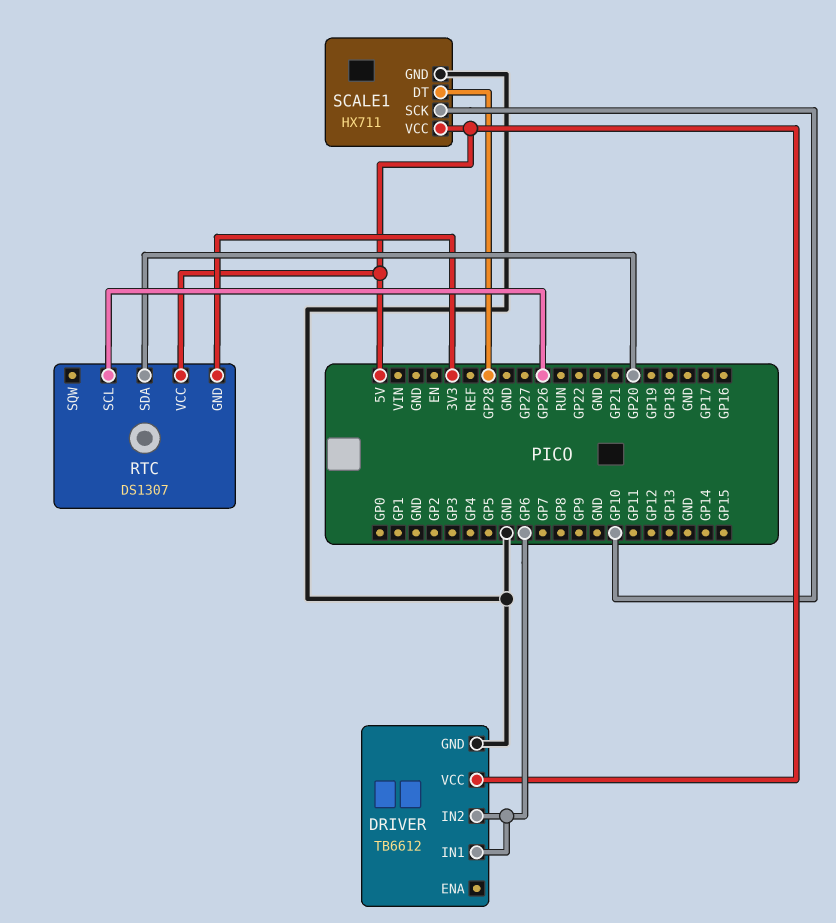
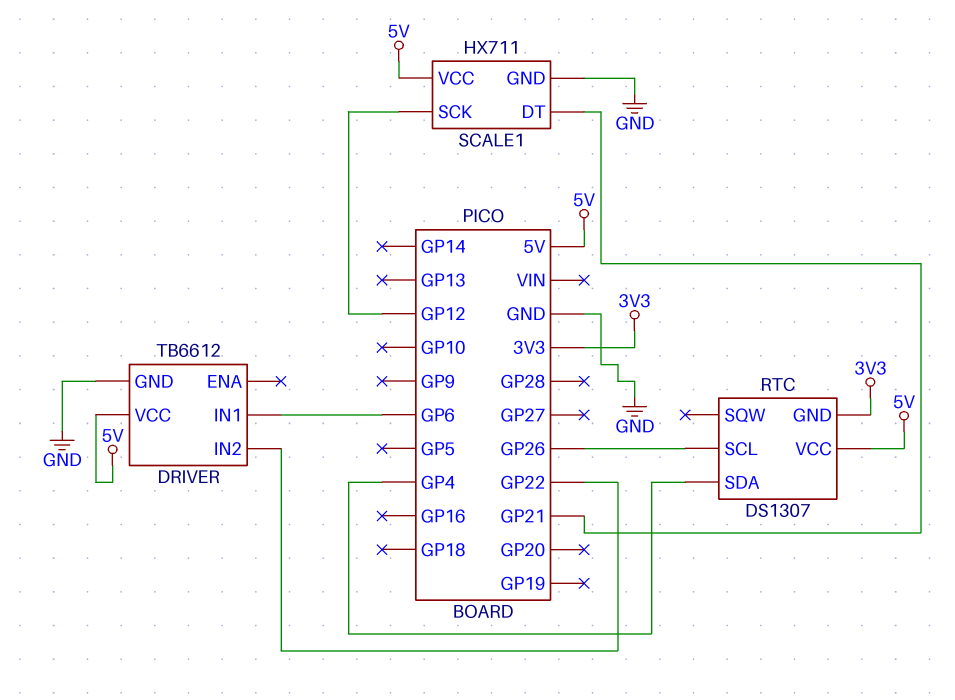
DRIVER pin IN2: GP6 -> GP22
RTC pin SDA: GP20 -> GP4
SCALE1 pin DT: GP28 -> GP21
SCALE1 pin SCK: GP10 -> GP12

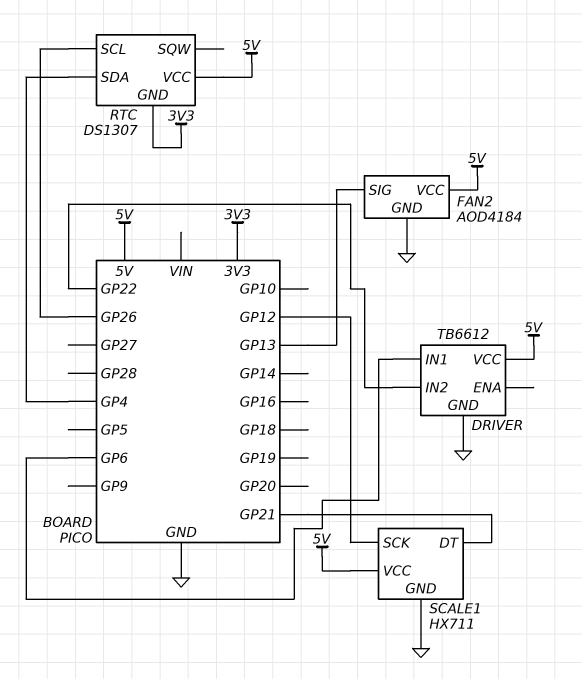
FAN2: none -> AOD4184
FAN2 pin GND: none -> GND
FAN2 pin SIG: none -> GP13
FAN2 pin VCC: none -> 5V

